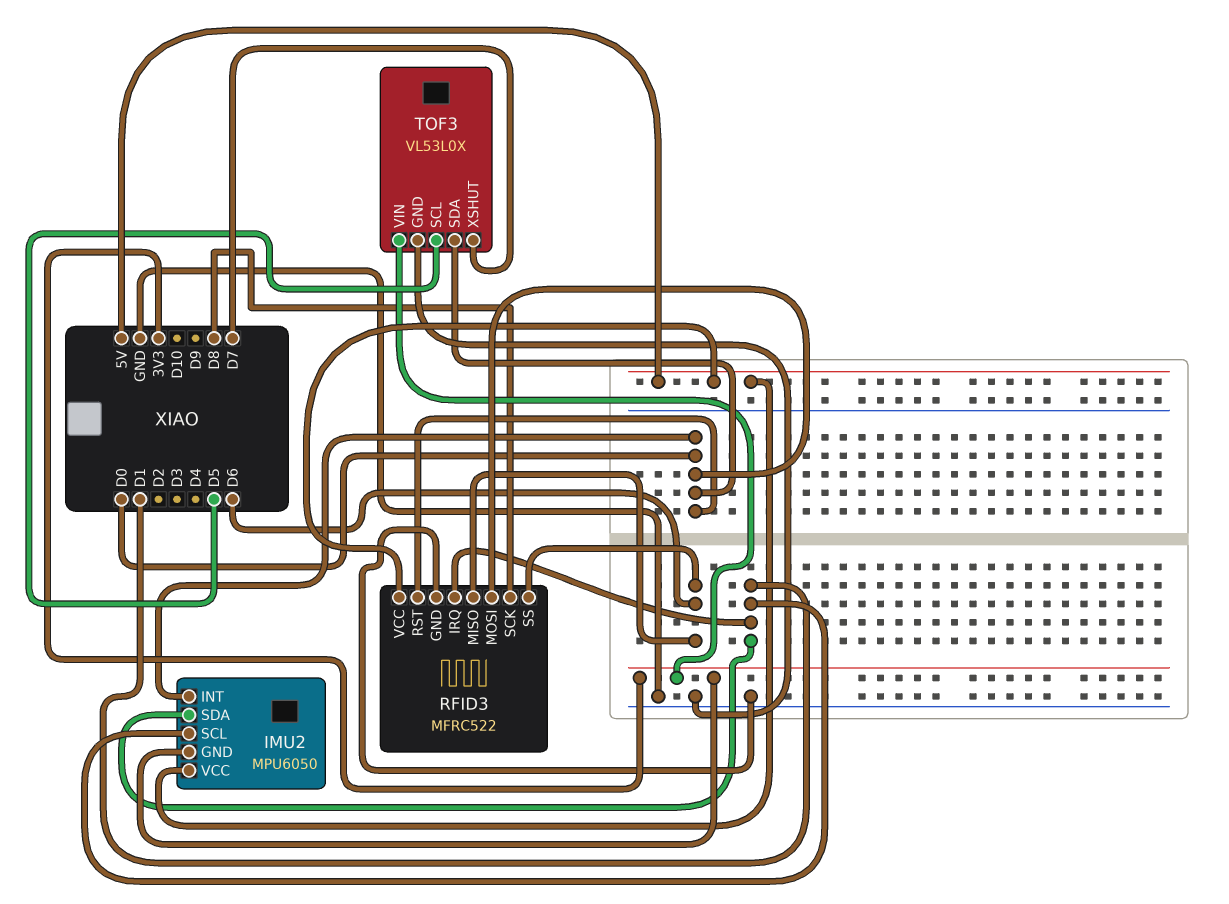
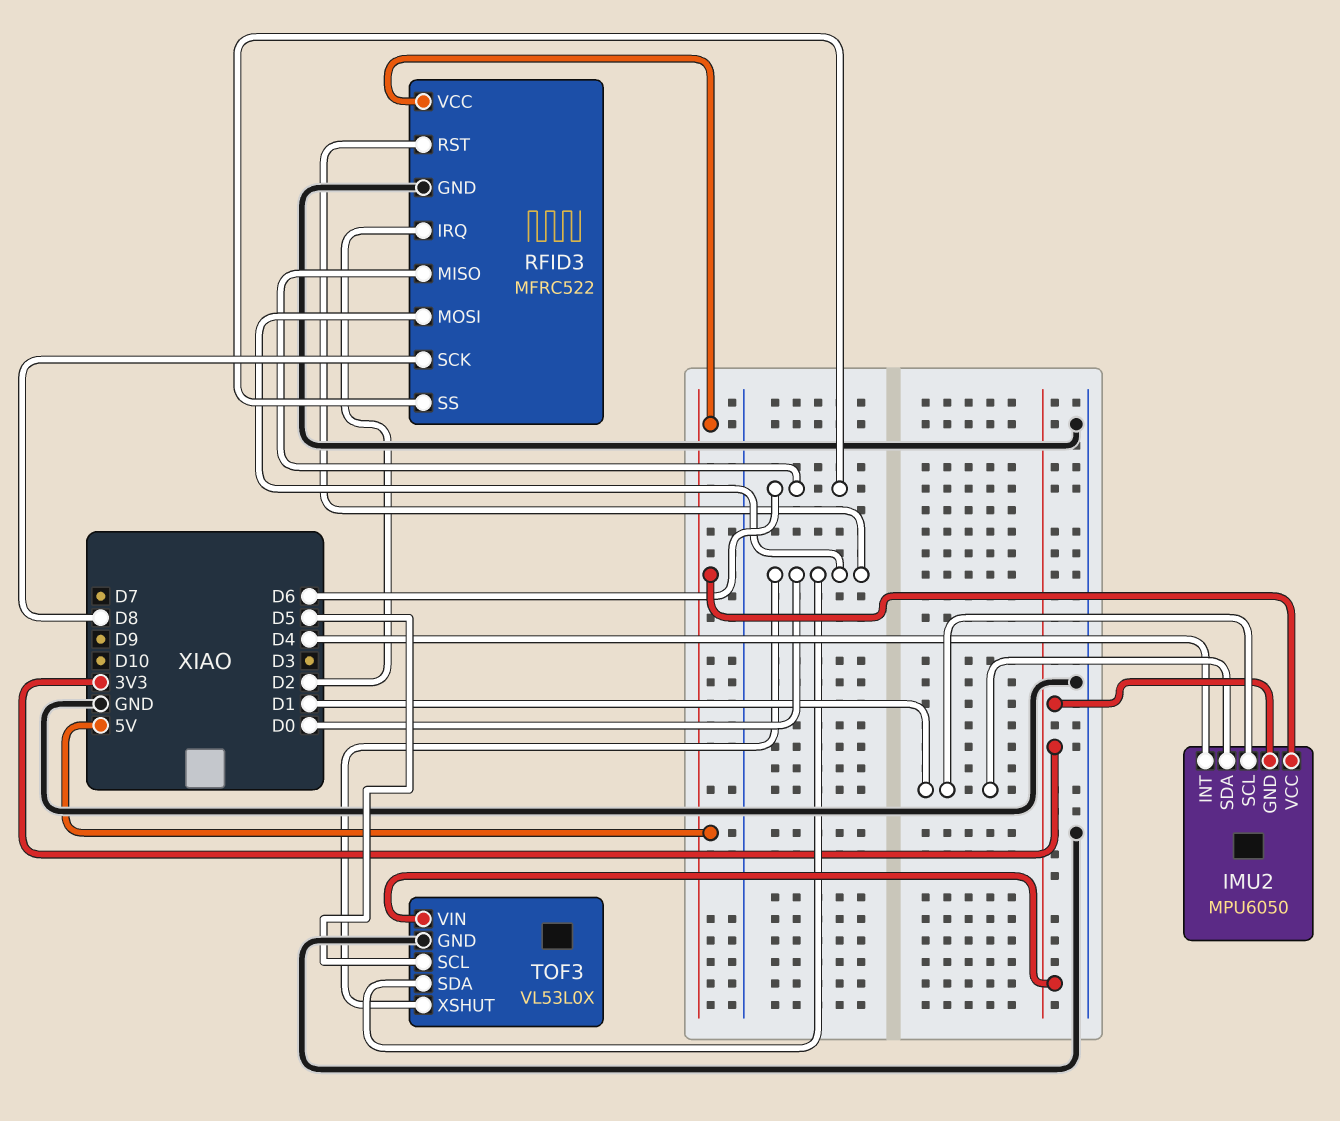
IMU2 pin INT: D0 -> D4
RFID3 pin IRQ: D1 -> D2
TOF3 pin XSHUT: D7 -> D0

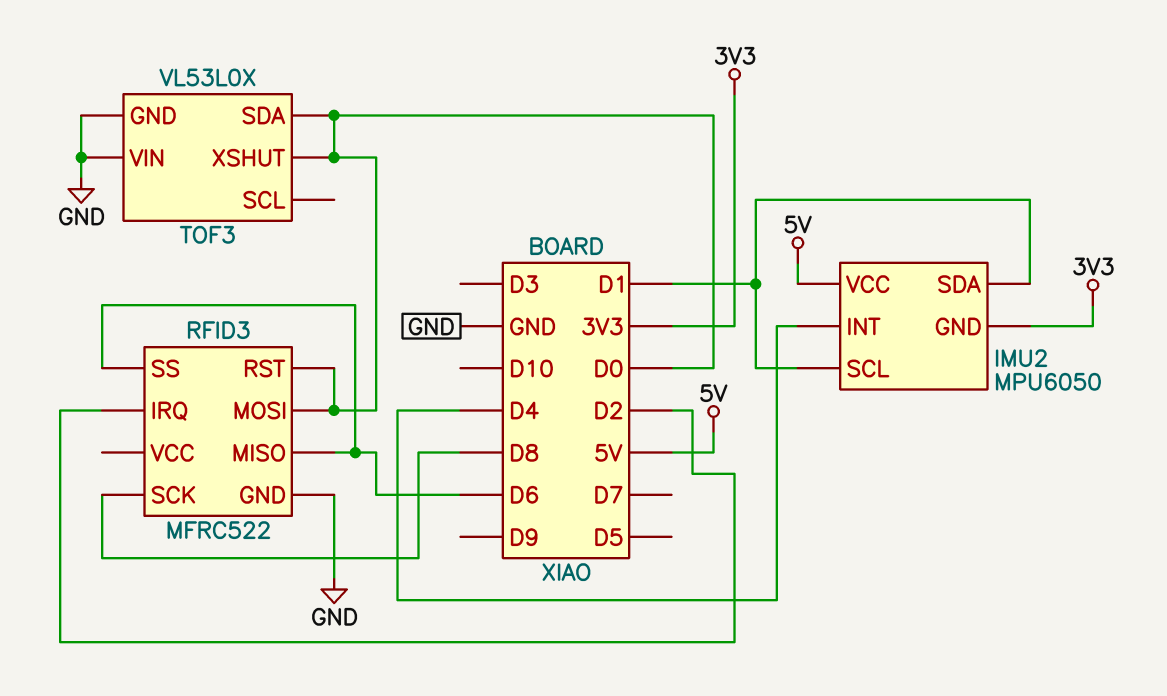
RFID3 pin VCC: 5V -> none
TOF3 pin SCL: D5 -> none
TOF3 pin VIN: 3V3 -> GND

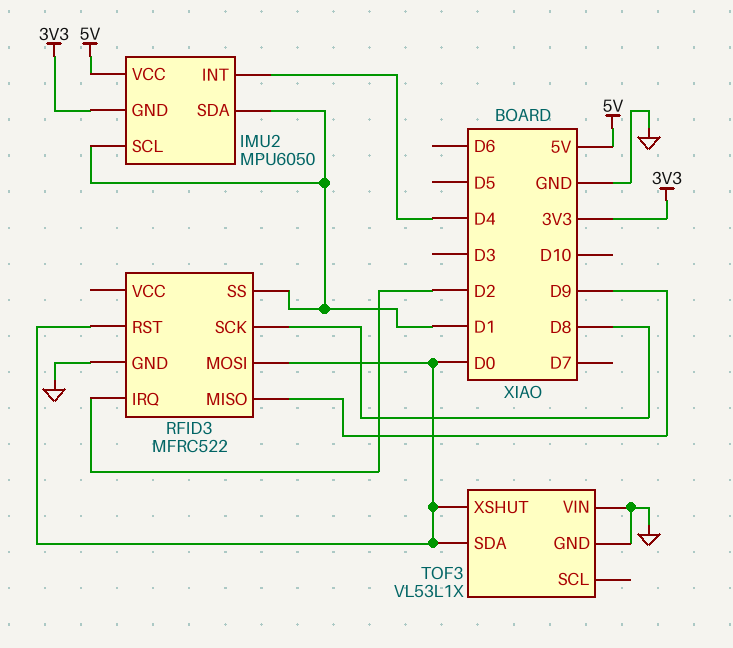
RFID3 pin MISO: D6 -> D9
RFID3 pin SS: D6 -> D1
TOF3: VL53L0X -> VL53L1X

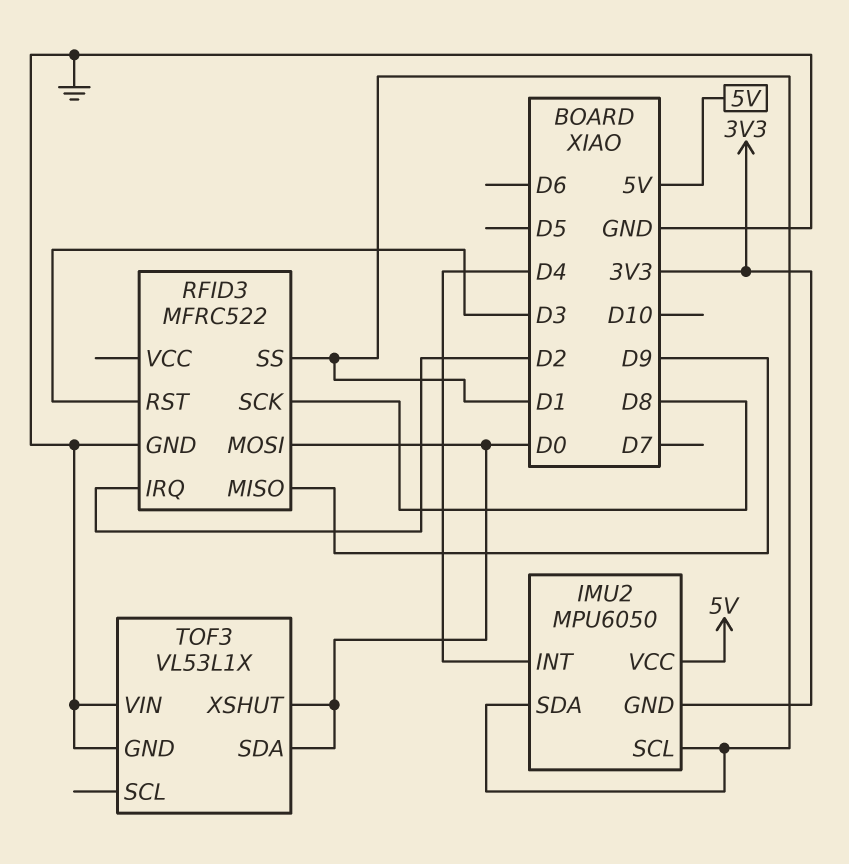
RFID3 pin RST: D0 -> D3

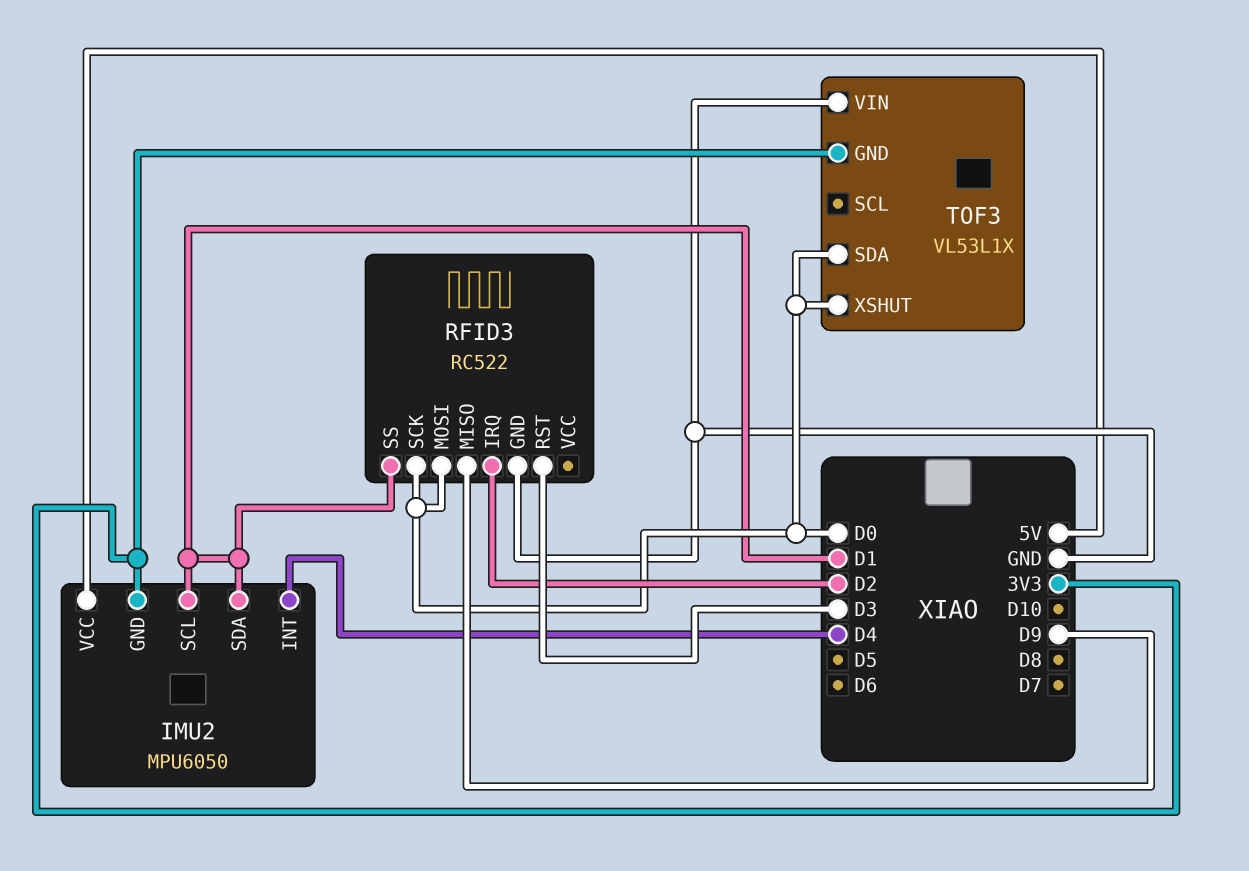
RFID3: MFRC522 -> RC522
RFID3 pin SCK: D8 -> D0
TOF3 pin GND: GND -> 3V3

